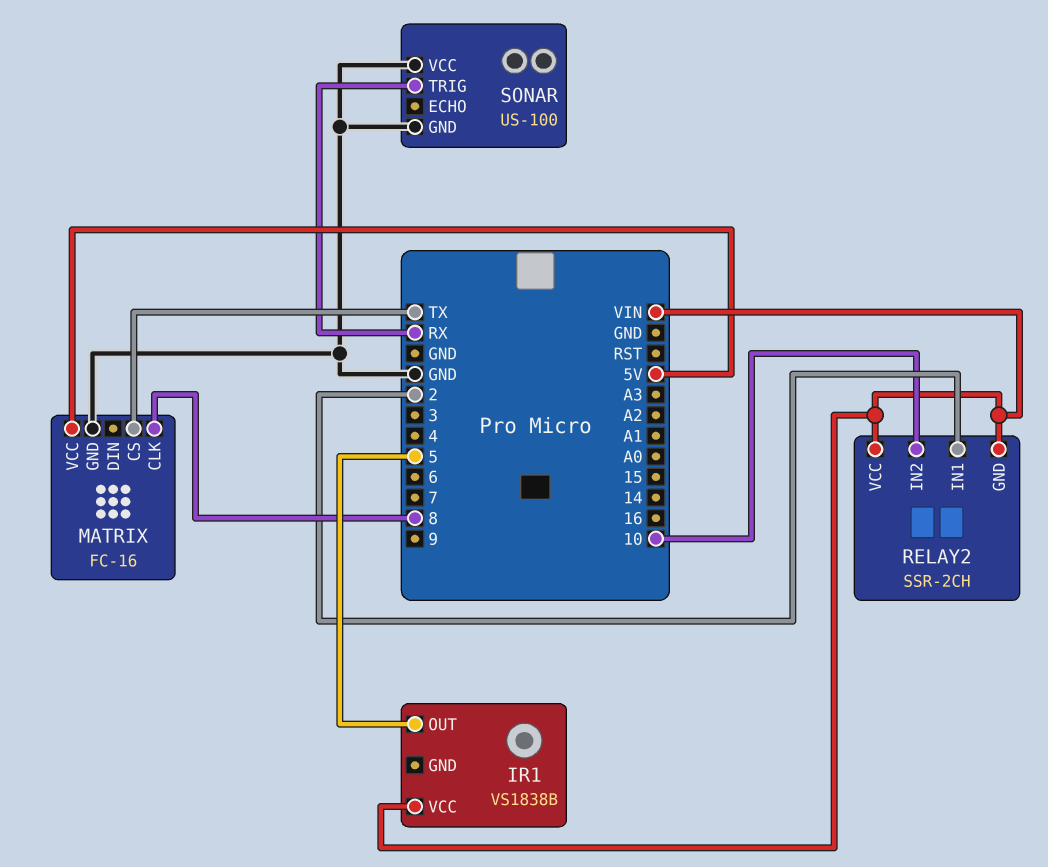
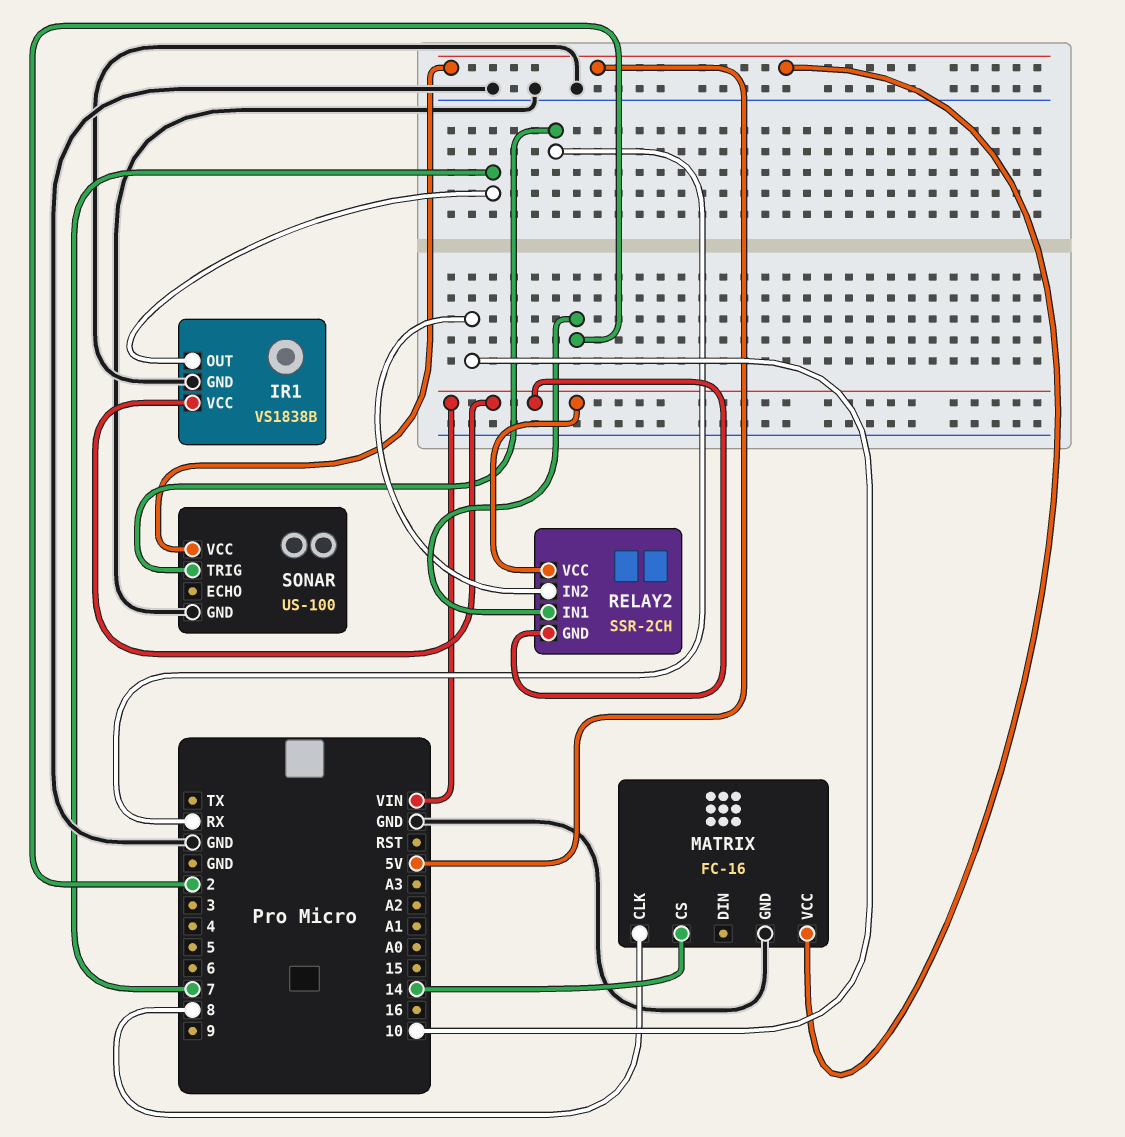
IR1 pin GND: none -> GND
IR1 pin OUT: 5 -> 7
MATRIX pin CS: TX -> 14
SONAR pin VCC: GND -> 5V

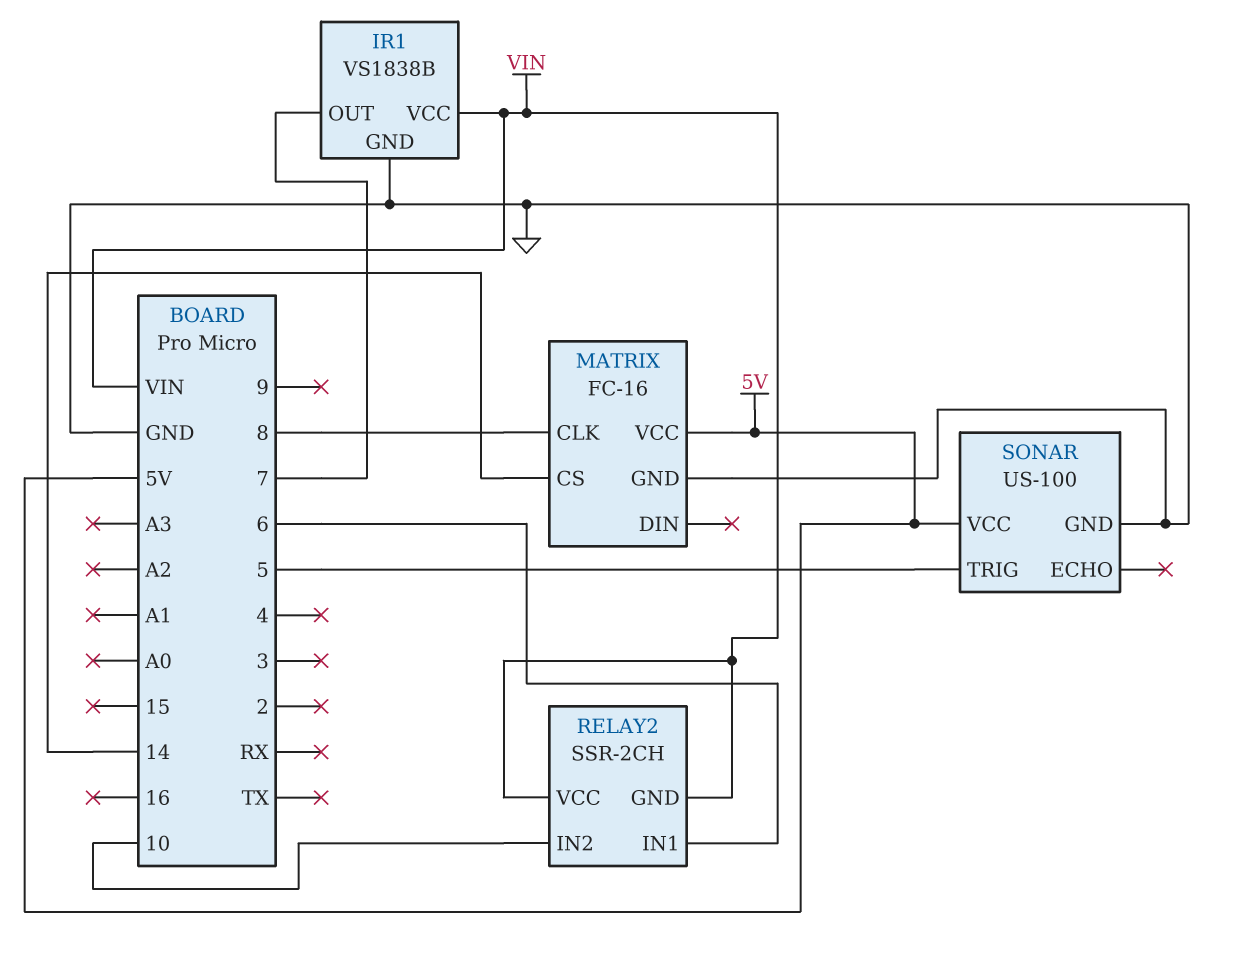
RELAY2 pin IN1: 2 -> 6
SONAR pin TRIG: RX -> 5

